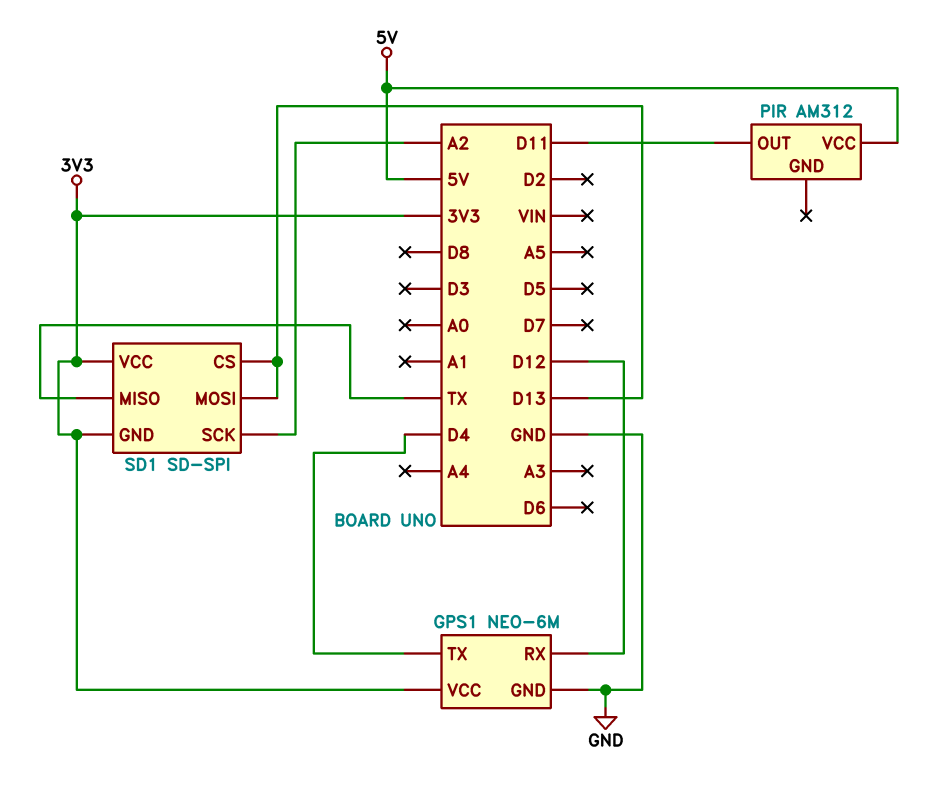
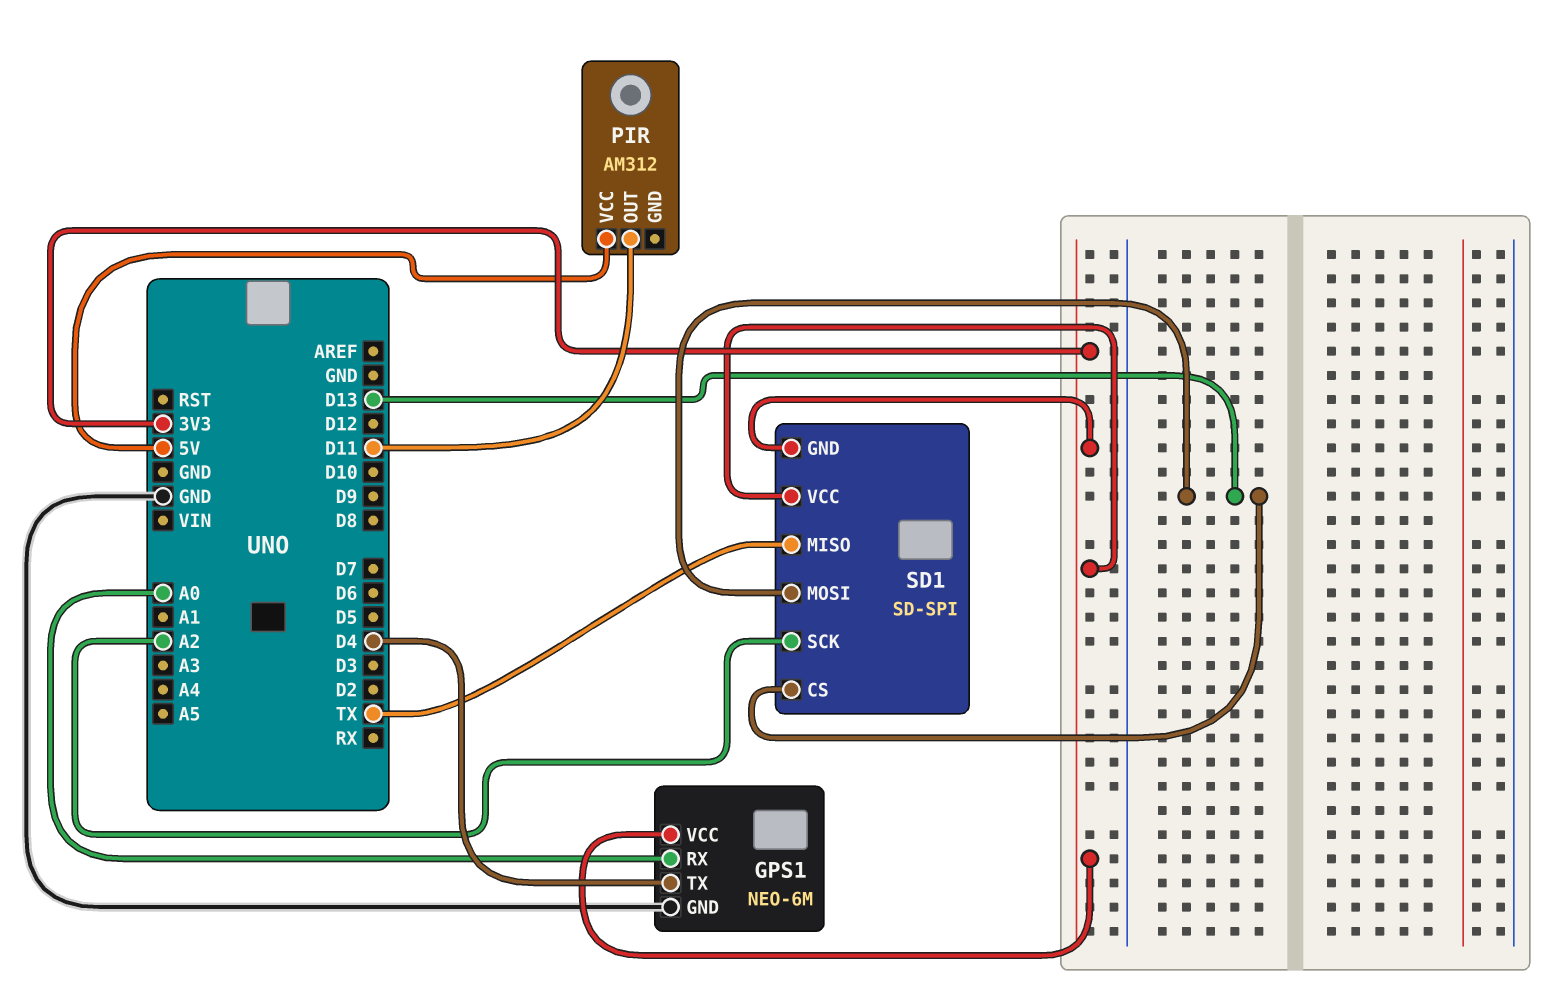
GPS1 pin RX: D12 -> A0

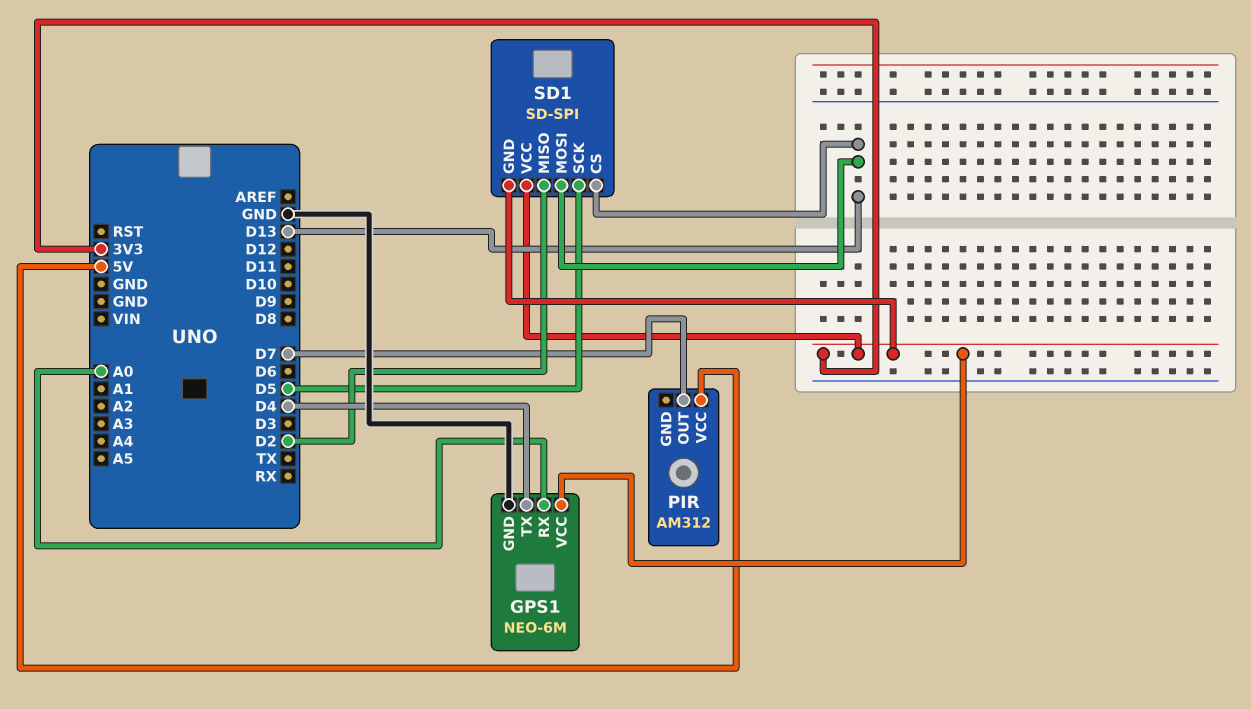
PIR pin OUT: D11 -> D7
SD1 pin MISO: TX -> D2
SD1 pin SCK: A2 -> D5

